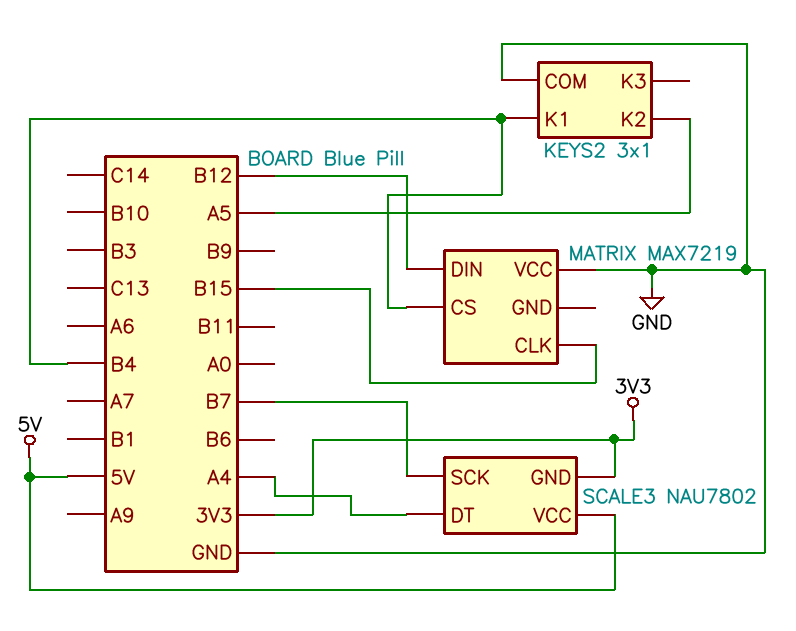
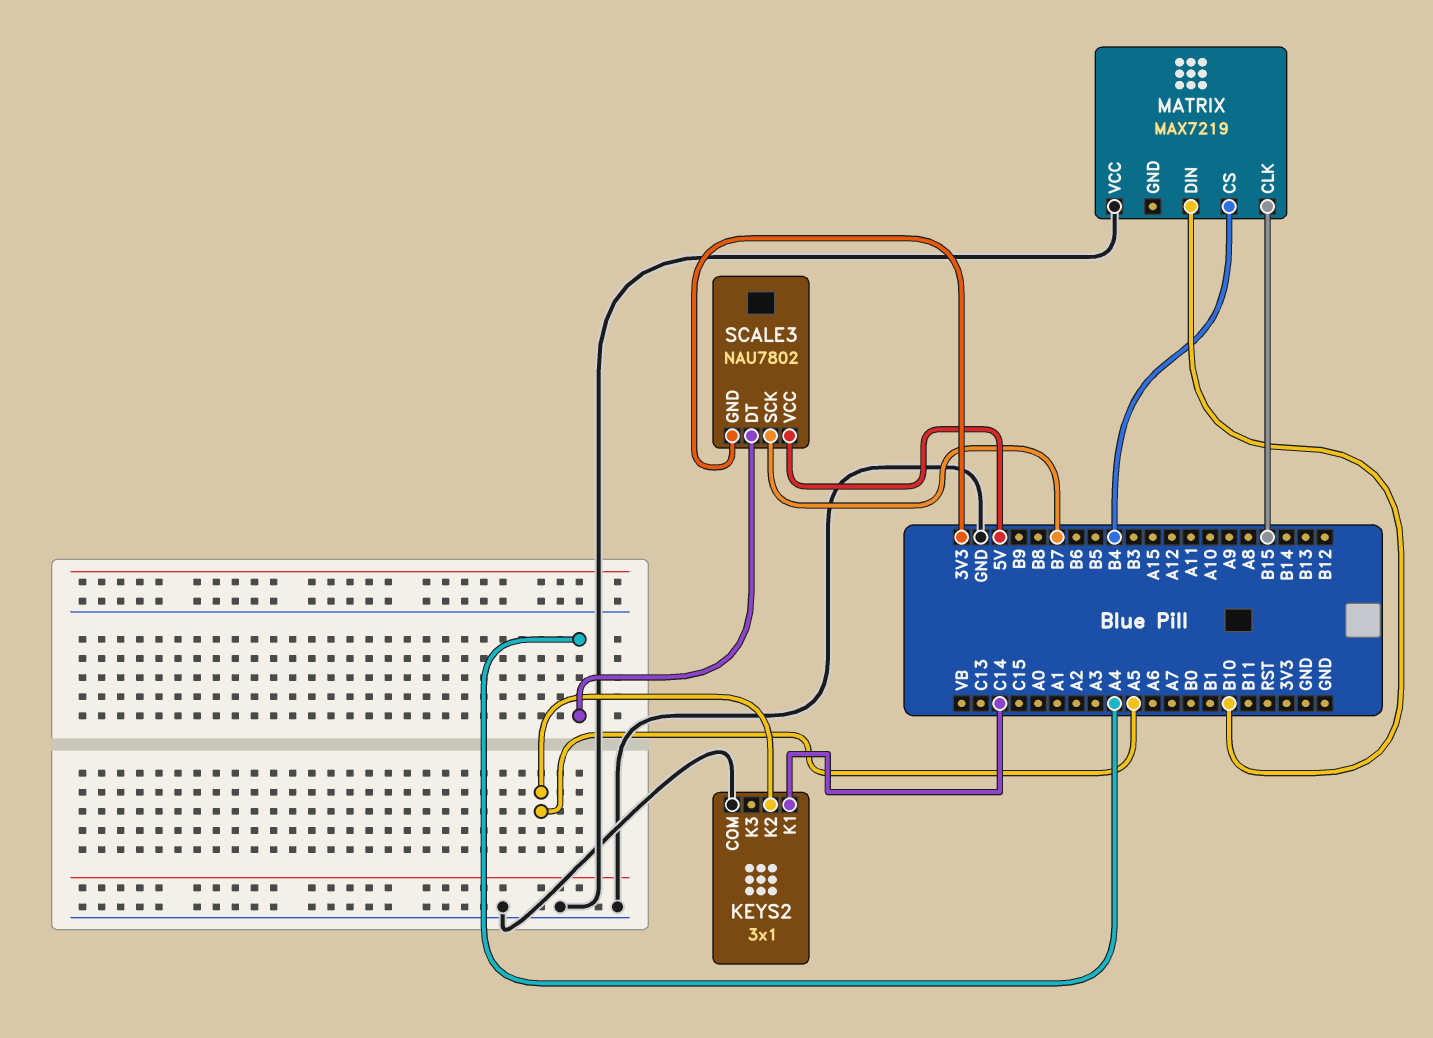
KEYS2 pin K1: B4 -> C14
MATRIX pin DIN: B12 -> B10

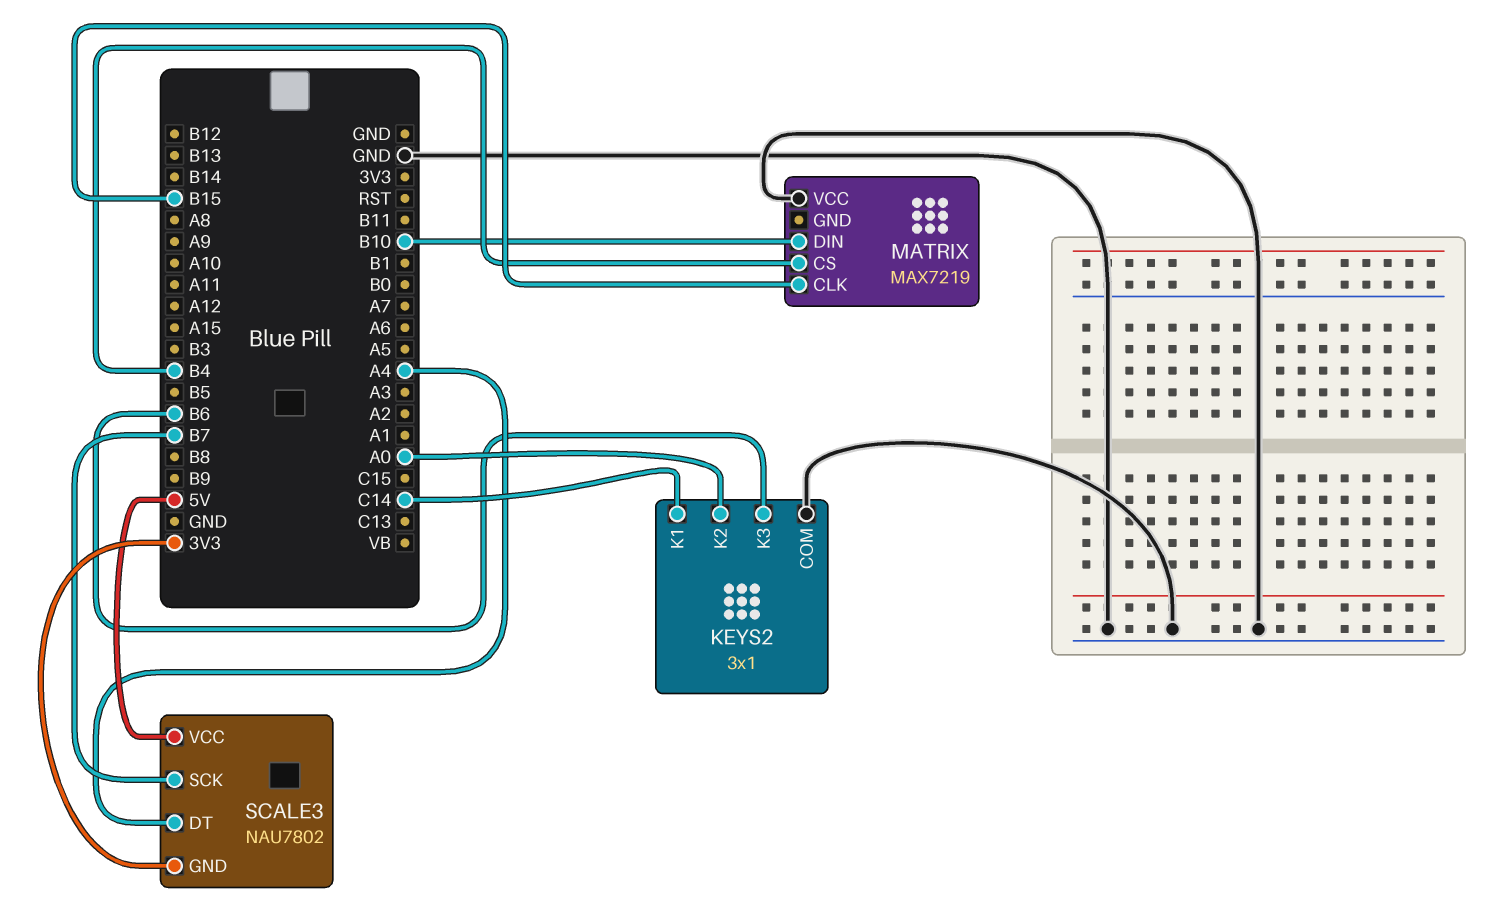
KEYS2 pin K2: A5 -> A0
KEYS2 pin K3: none -> B6

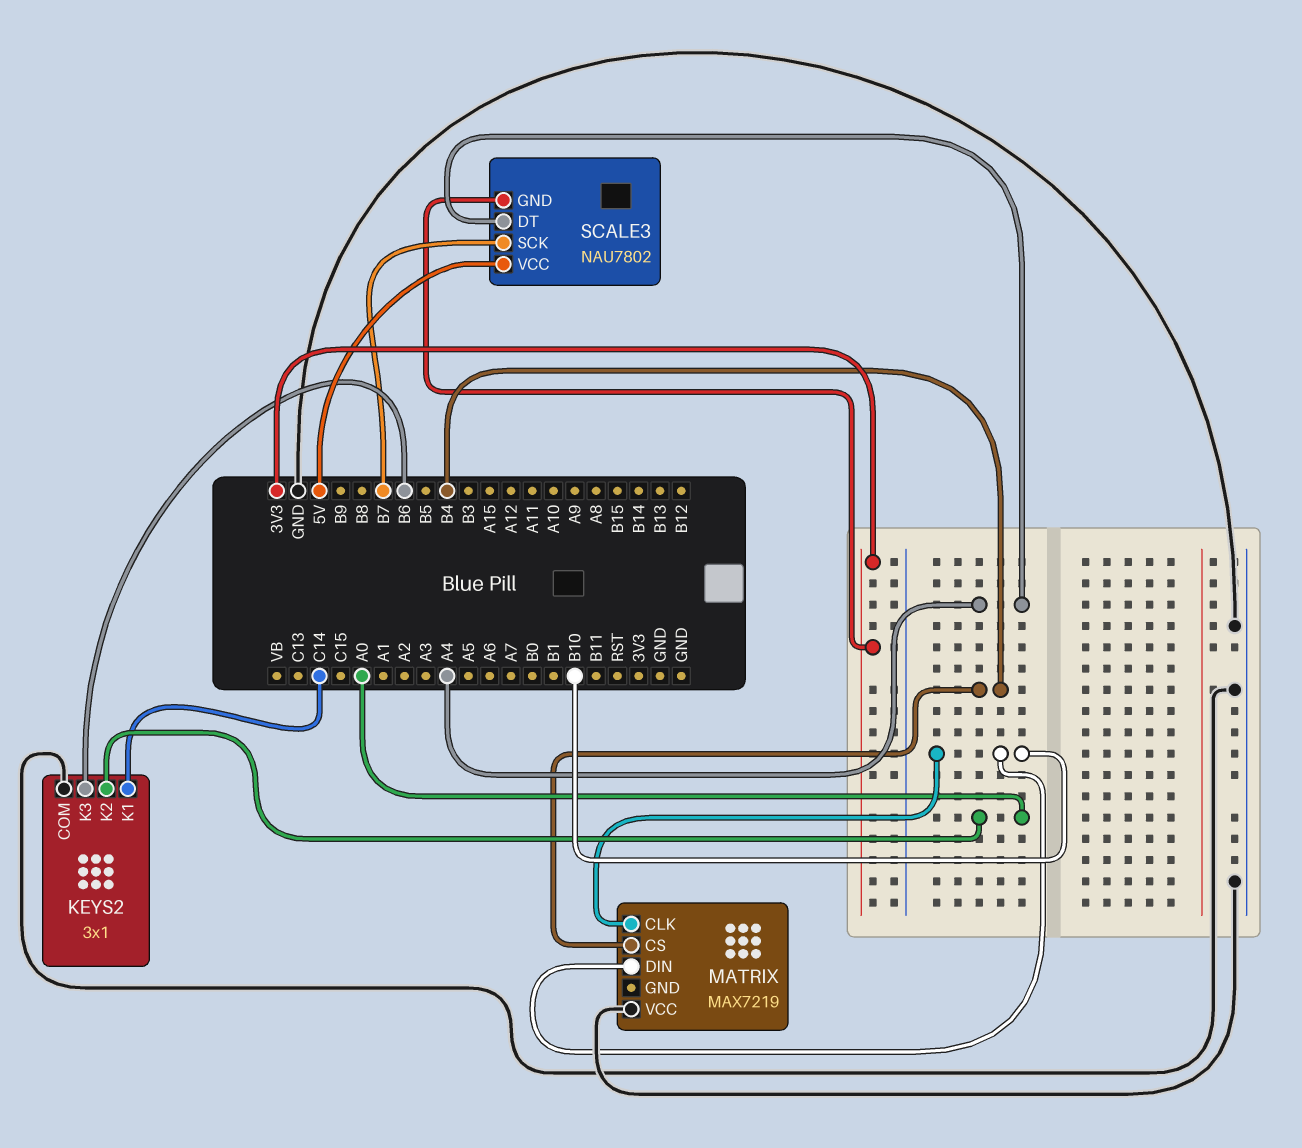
MATRIX pin CLK: B15 -> B10

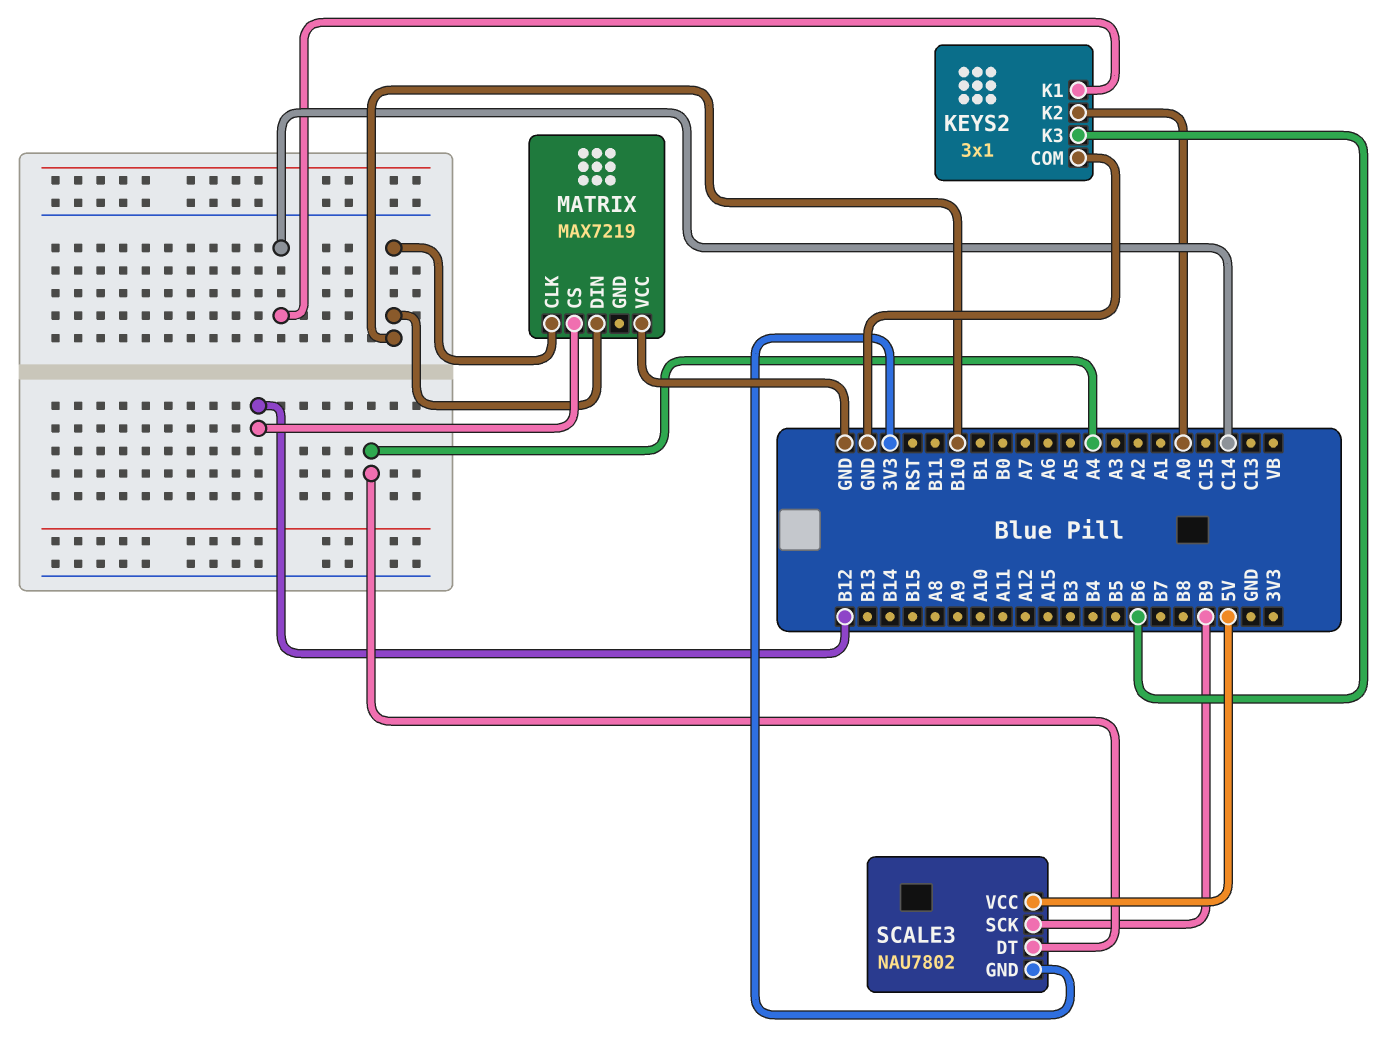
MATRIX pin CS: B4 -> B12
SCALE3 pin SCK: B7 -> B9

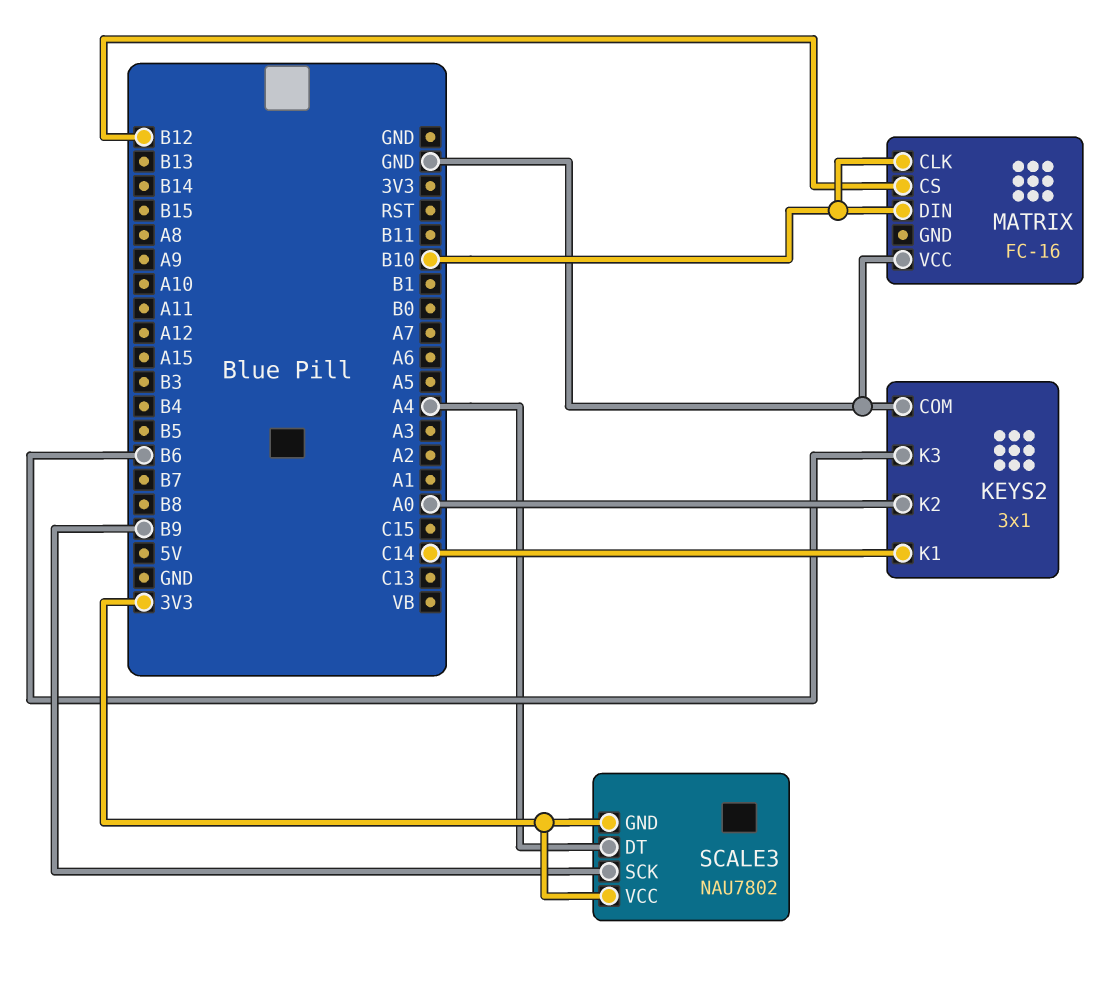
MATRIX: MAX7219 -> FC-16
SCALE3 pin VCC: 5V -> 3V3

